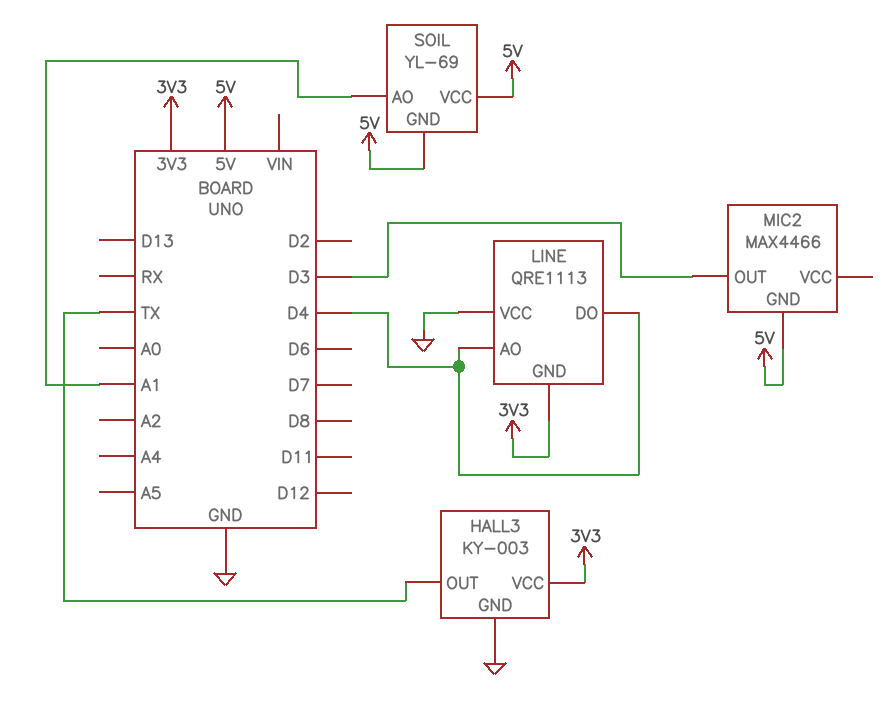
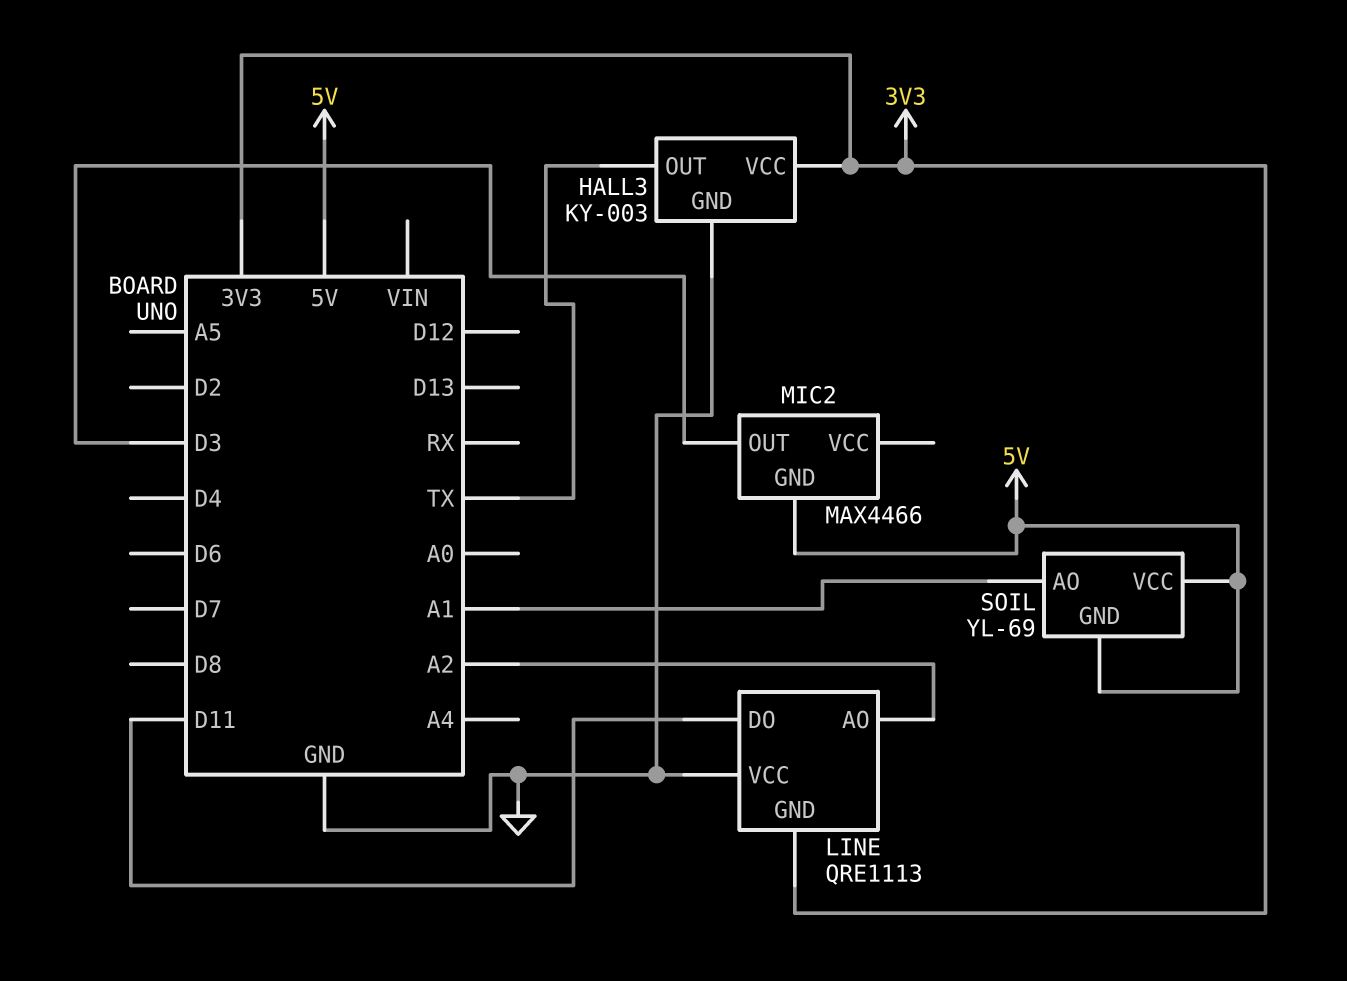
LINE pin AO: D4 -> A2
LINE pin DO: D4 -> D11

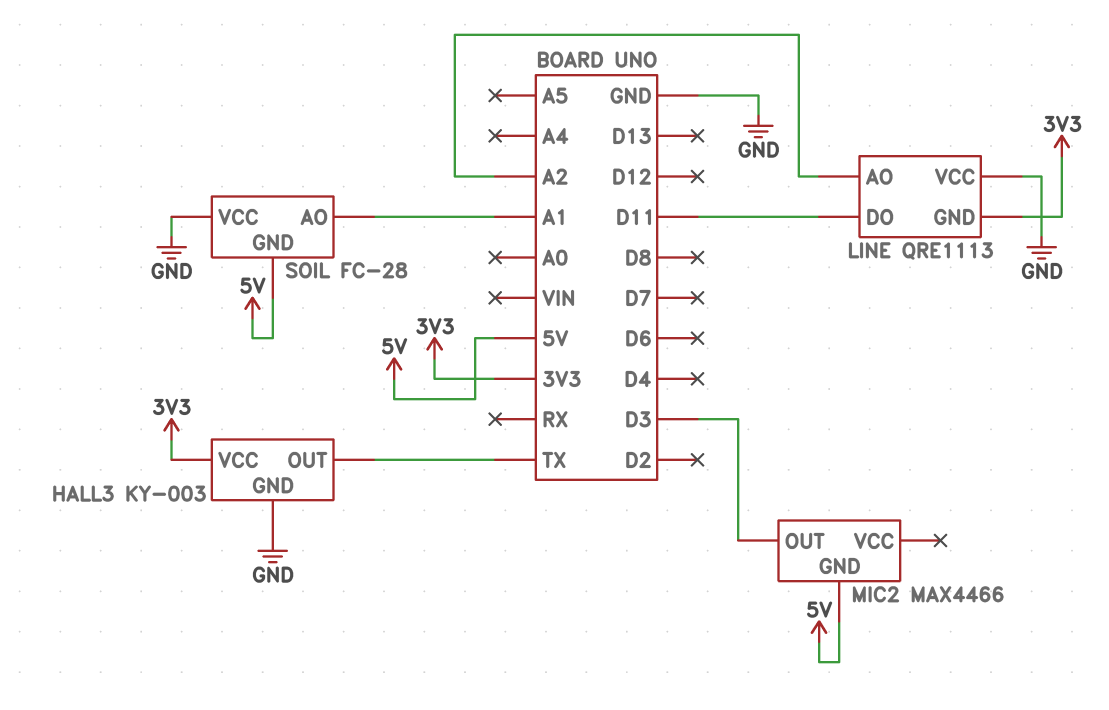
SOIL: YL-69 -> FC-28
SOIL pin VCC: 5V -> GND

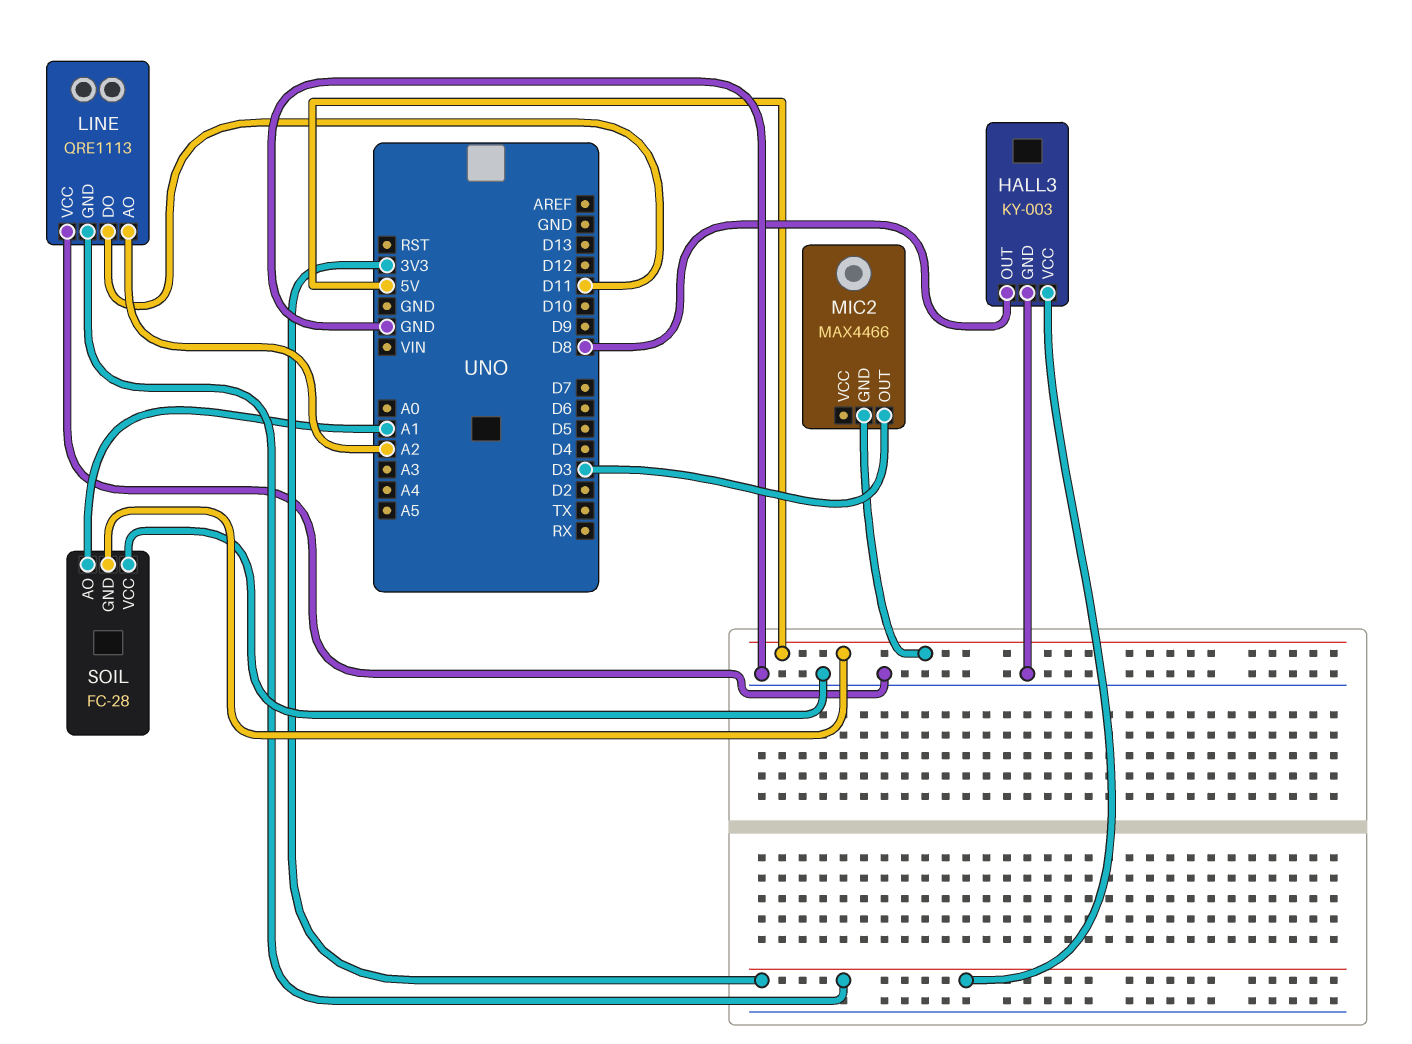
HALL3 pin OUT: TX -> D8

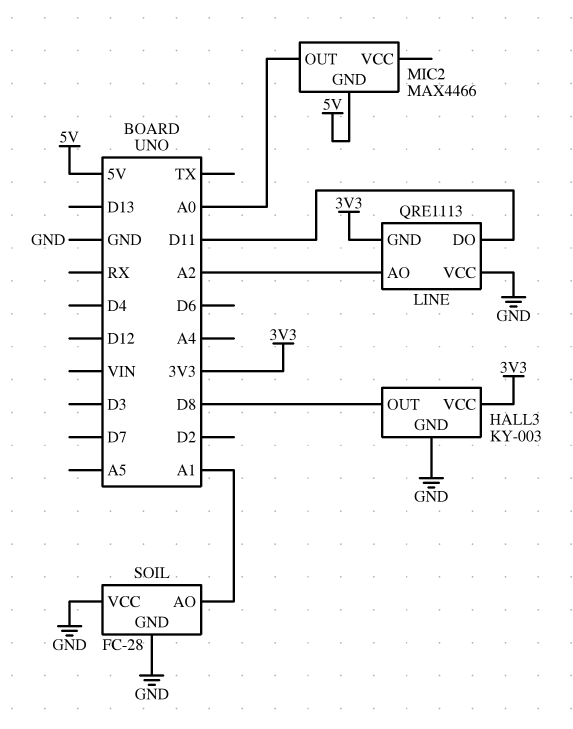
MIC2 pin OUT: D3 -> A0
SOIL pin GND: 5V -> GND

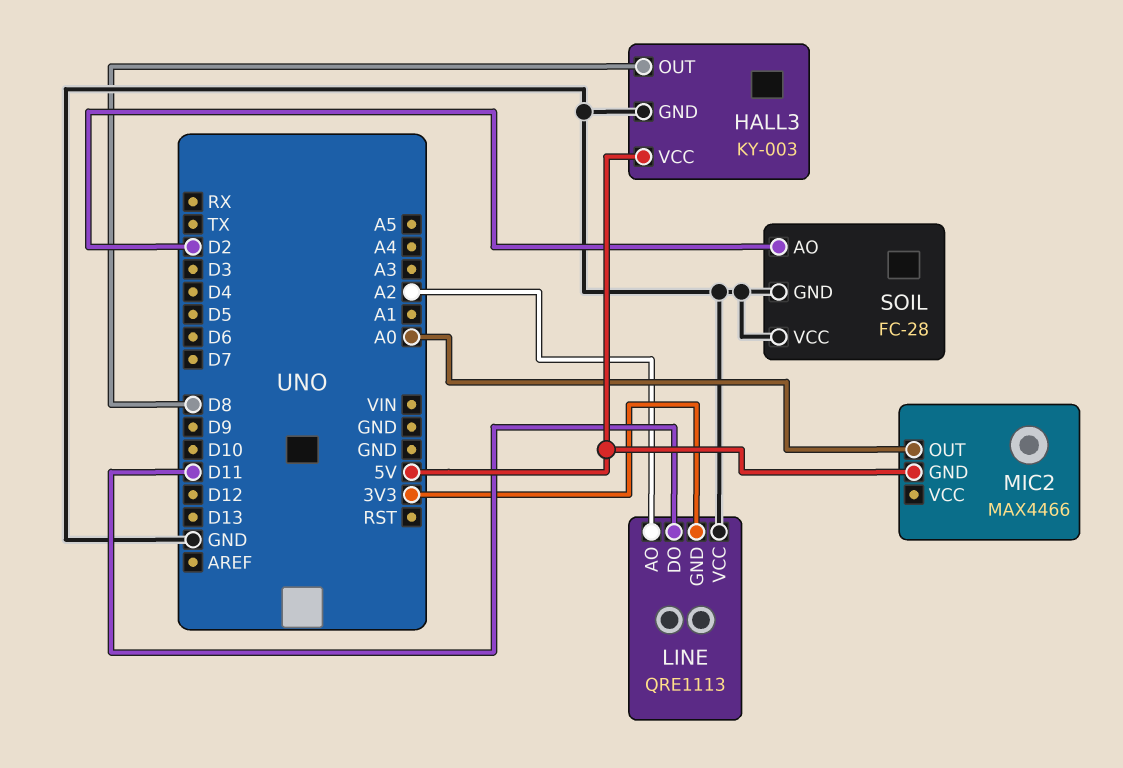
HALL3 pin VCC: 3V3 -> 5V
SOIL pin AO: A1 -> D2

